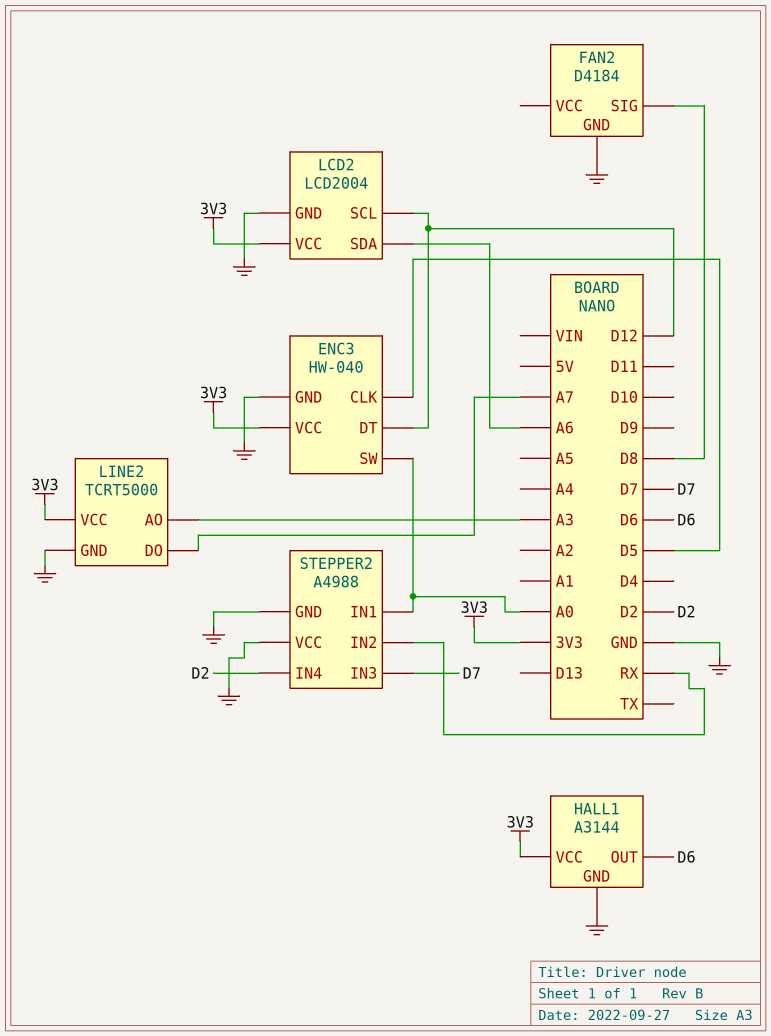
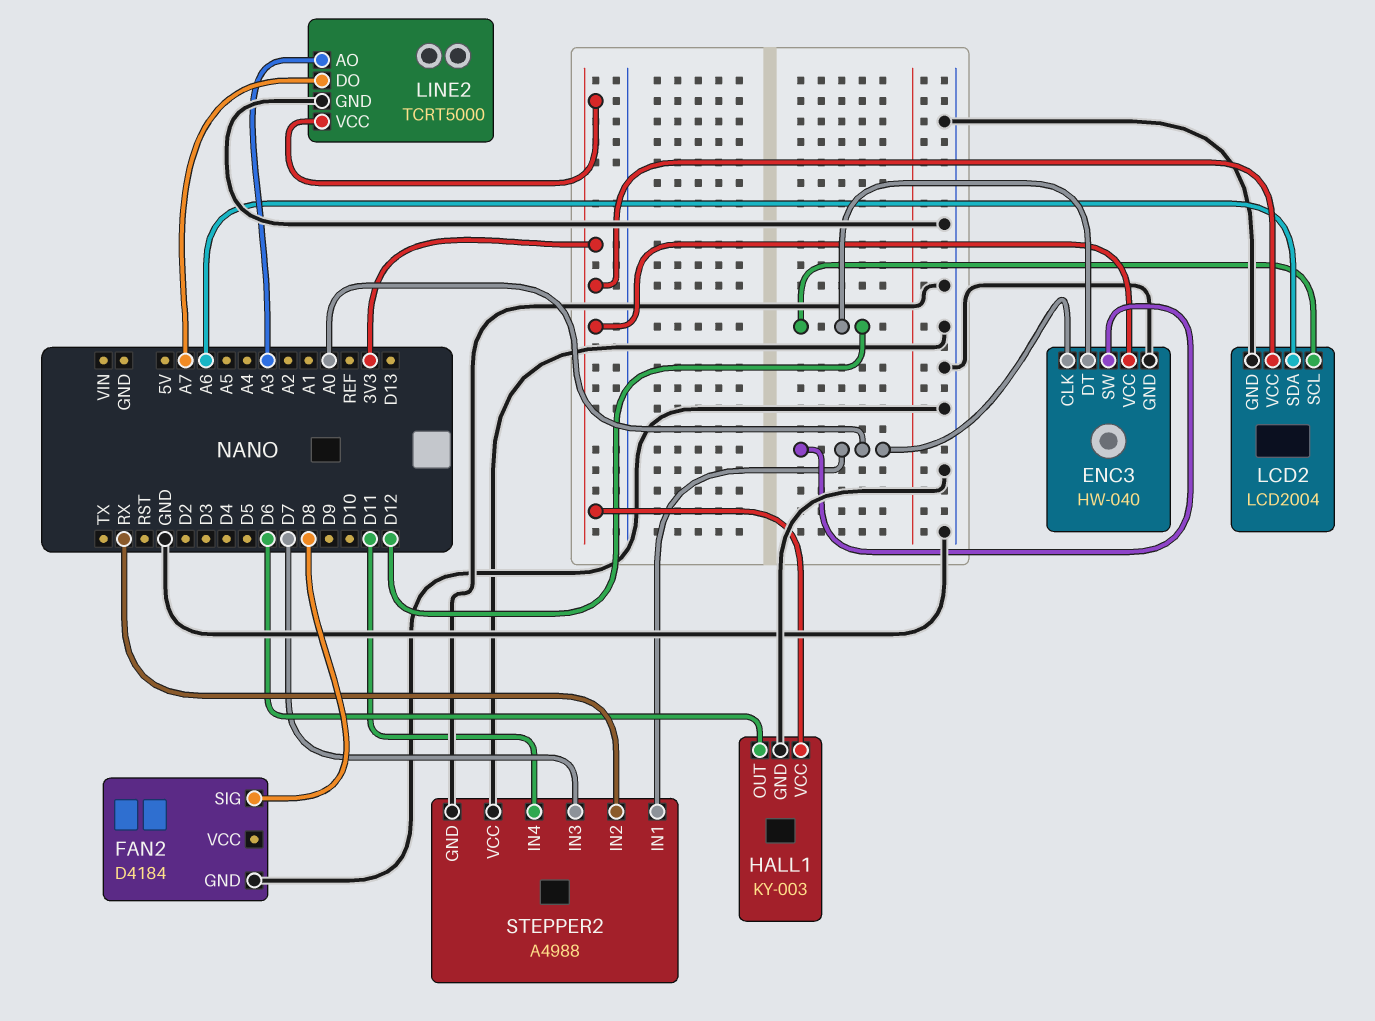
ENC3 pin CLK: D5 -> A0
HALL1: A3144 -> KY-003
STEPPER2 pin IN4: D2 -> D11

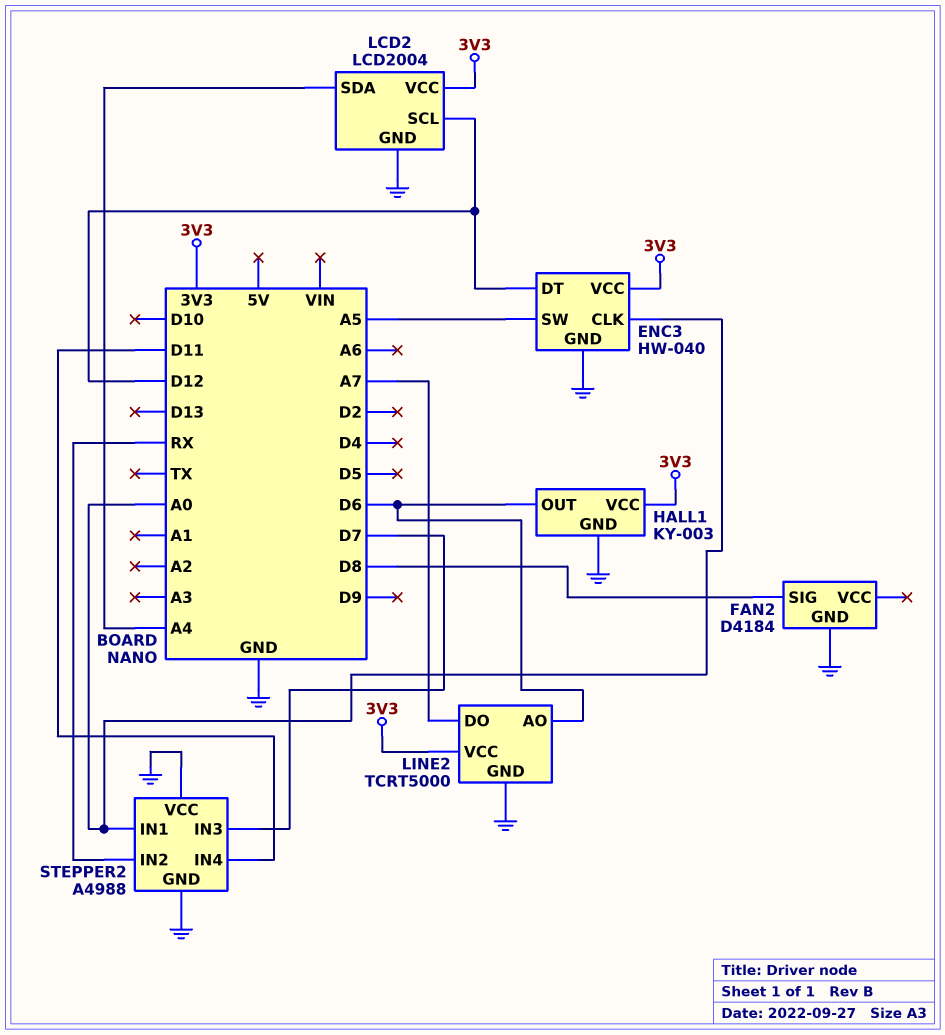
ENC3 pin SW: A0 -> A5
LCD2 pin SDA: A6 -> A4
LINE2 pin AO: A3 -> D6

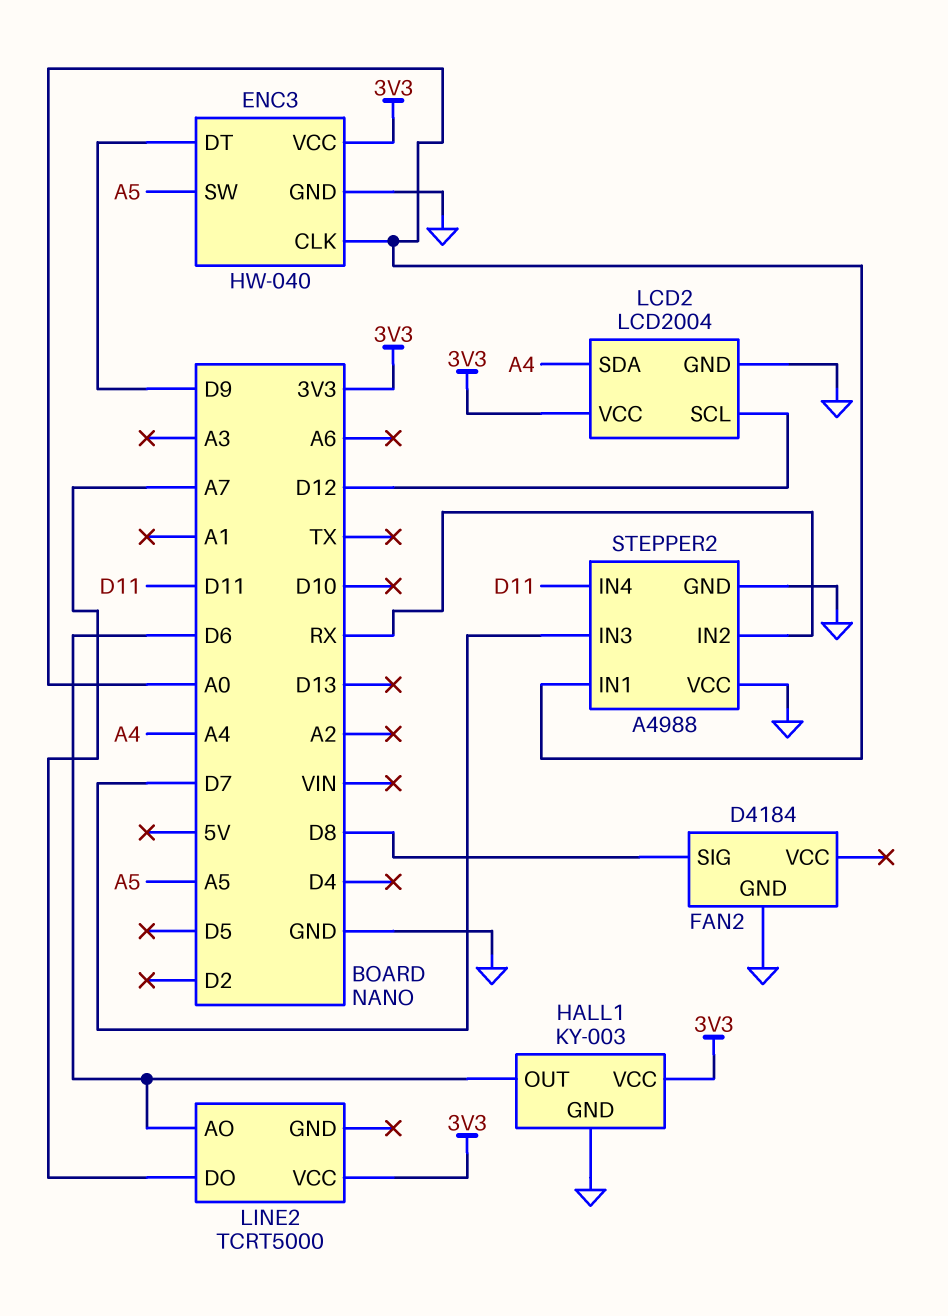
ENC3 pin DT: D12 -> D9
LINE2 pin GND: GND -> none

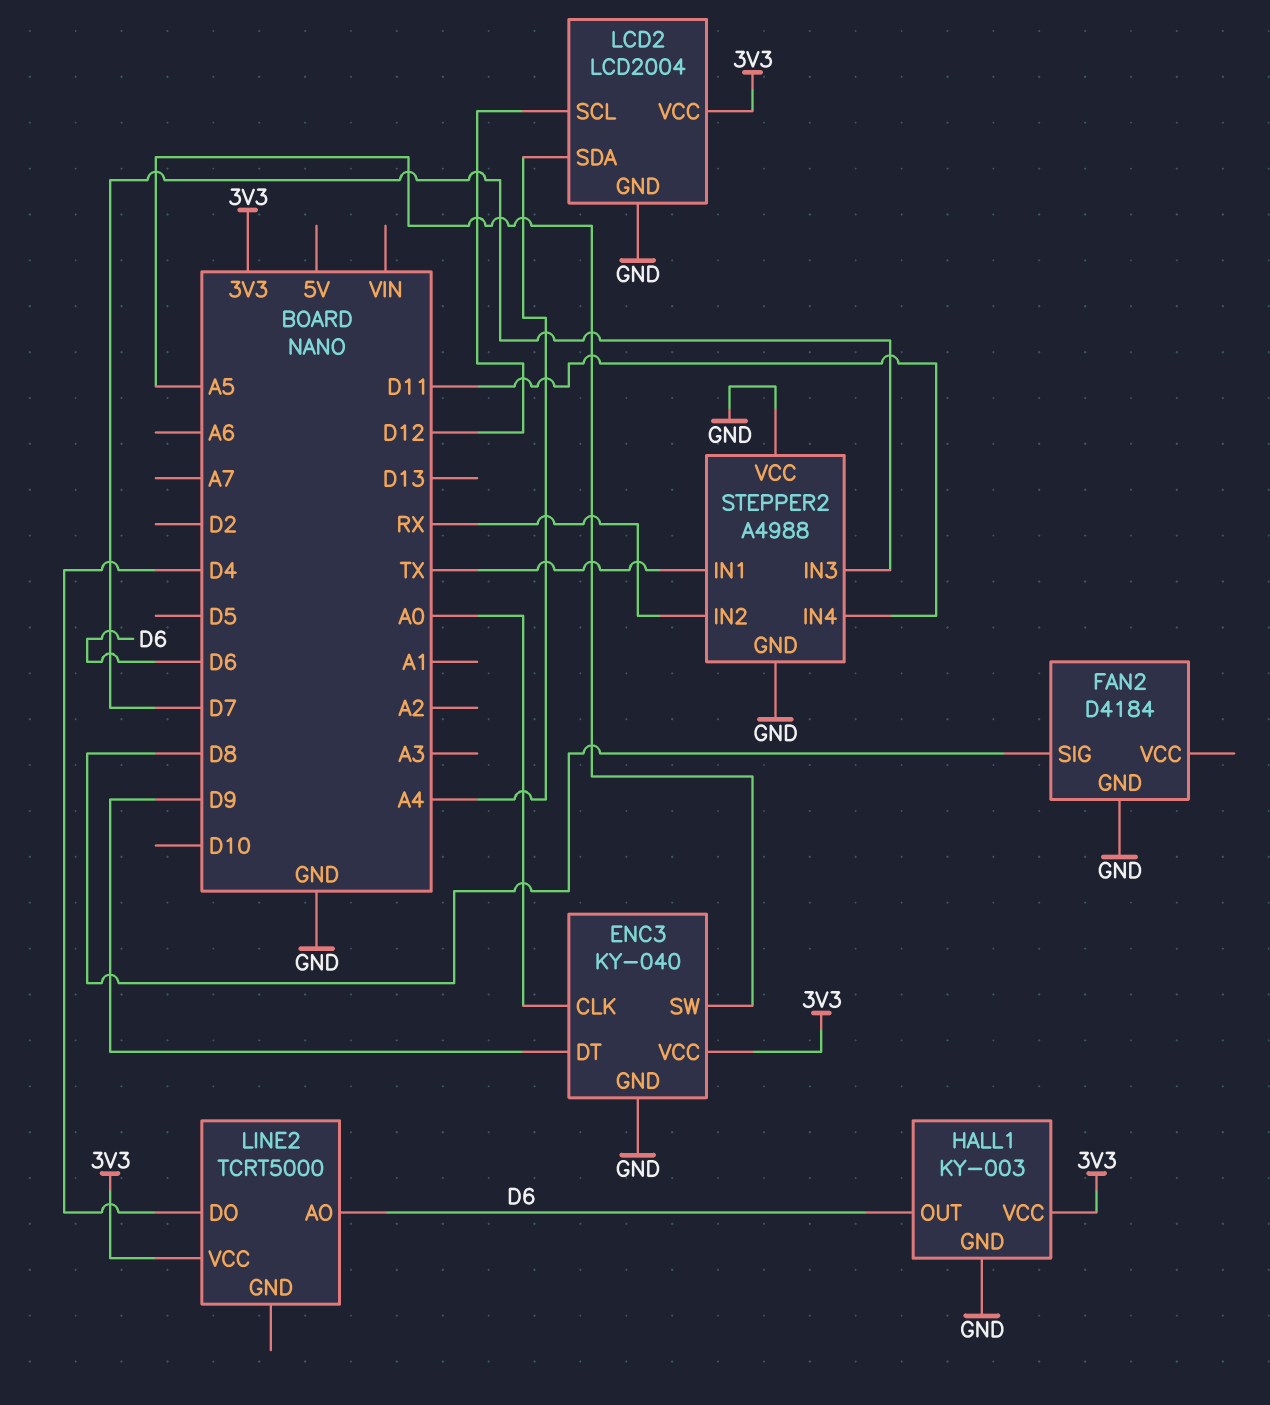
ENC3: HW-040 -> KY-040
LINE2 pin DO: A7 -> D4
STEPPER2 pin IN1: A0 -> TX

